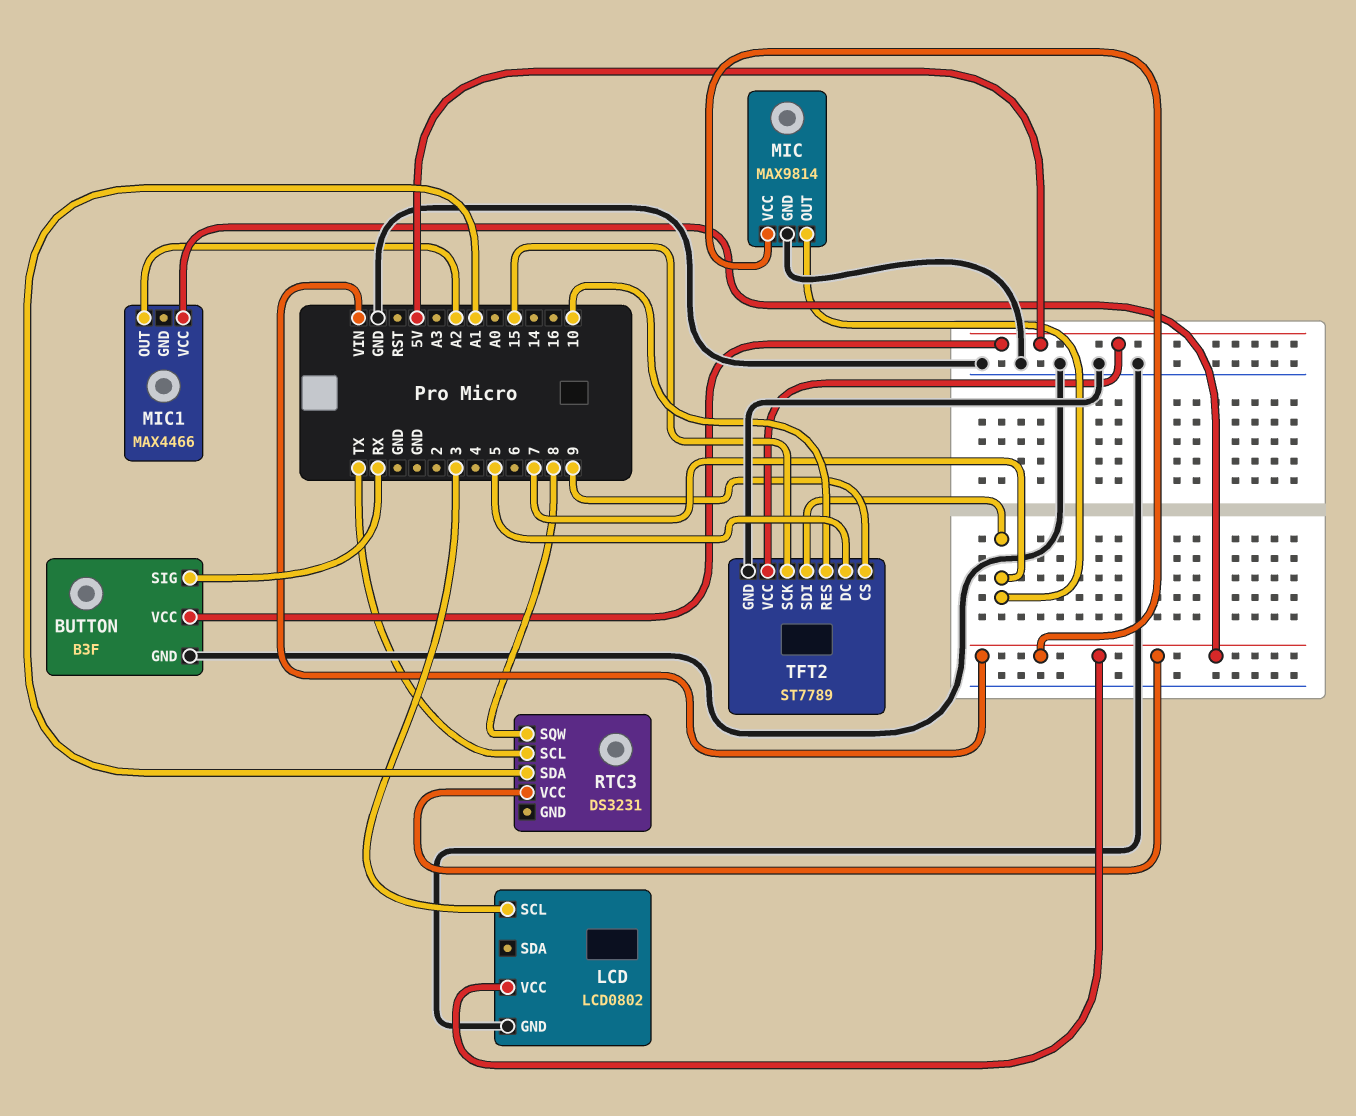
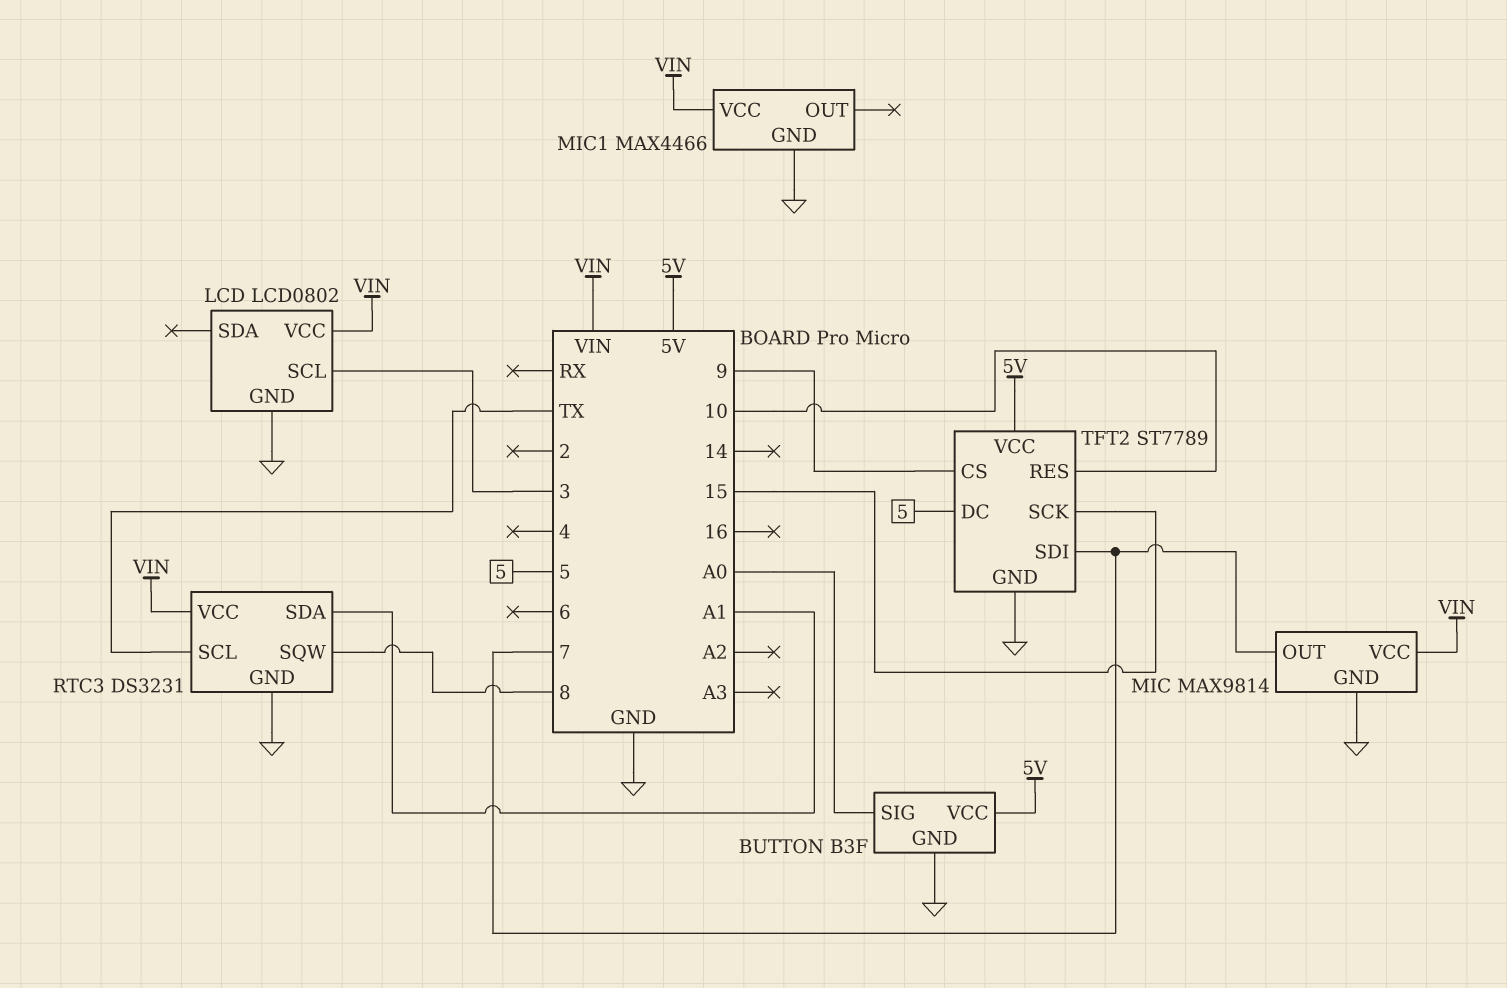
BUTTON pin SIG: RX -> A0
MIC1 pin GND: none -> GND
MIC1 pin OUT: A2 -> none
RTC3 pin GND: none -> GND

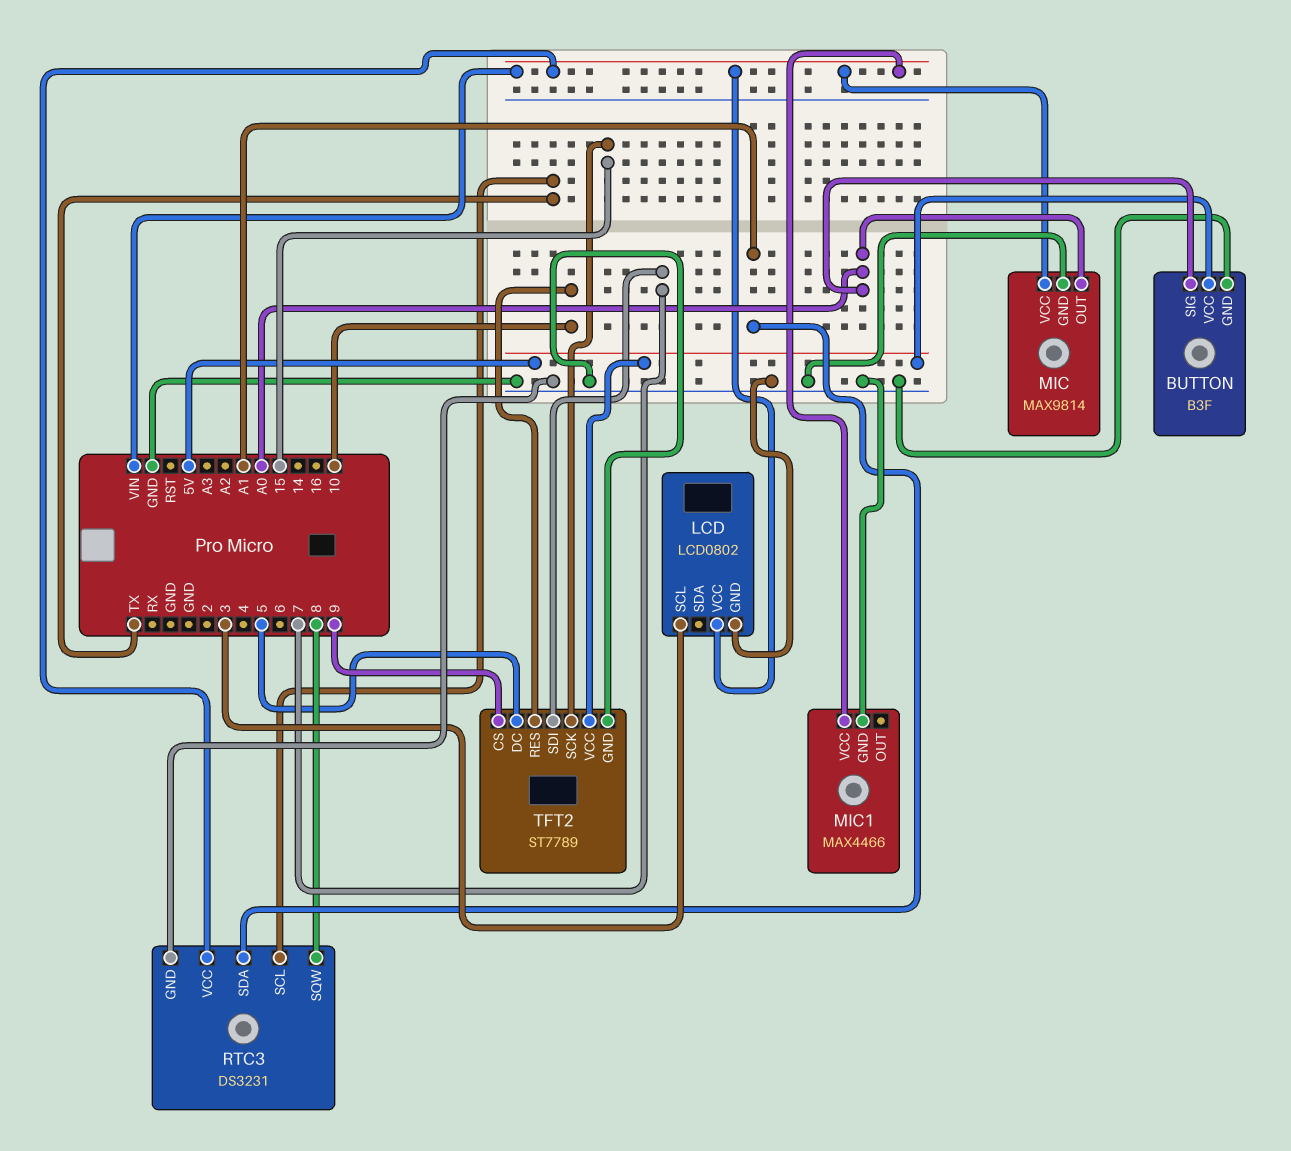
MIC pin OUT: 7 -> A0

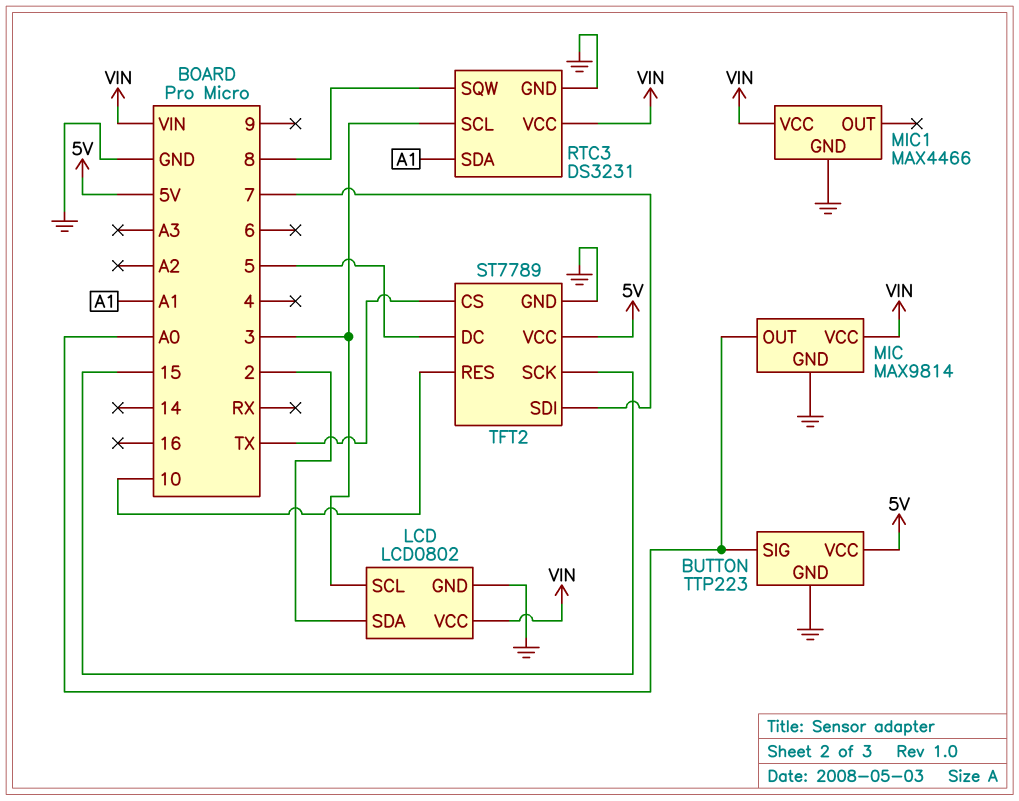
BUTTON: B3F -> TTP223
LCD pin SDA: none -> 2
RTC3 pin SCL: TX -> 3
TFT2 pin CS: 9 -> TX

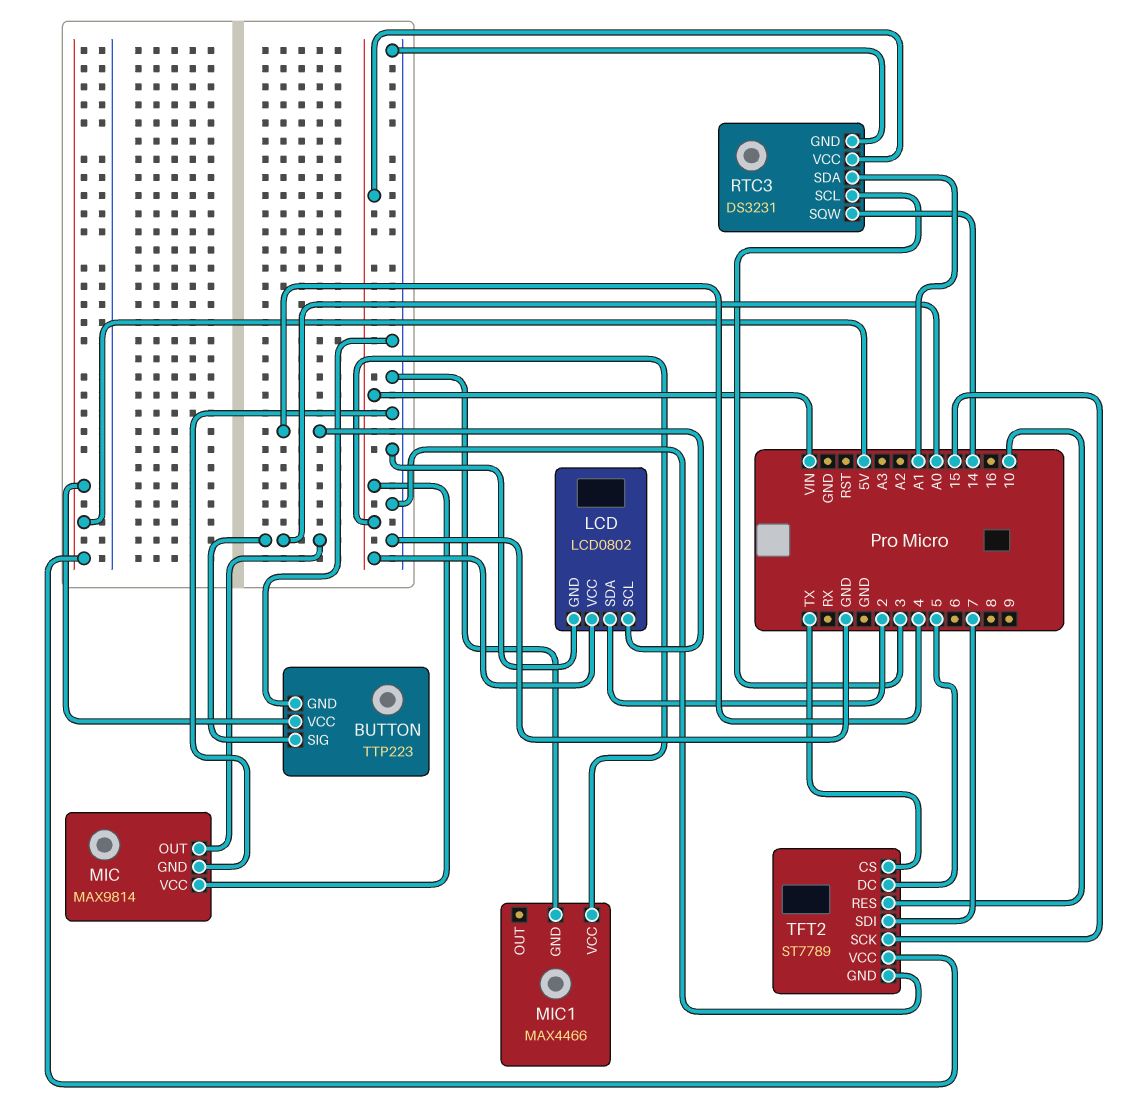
LCD pin SCL: 3 -> 4
RTC3 pin SQW: 8 -> 14

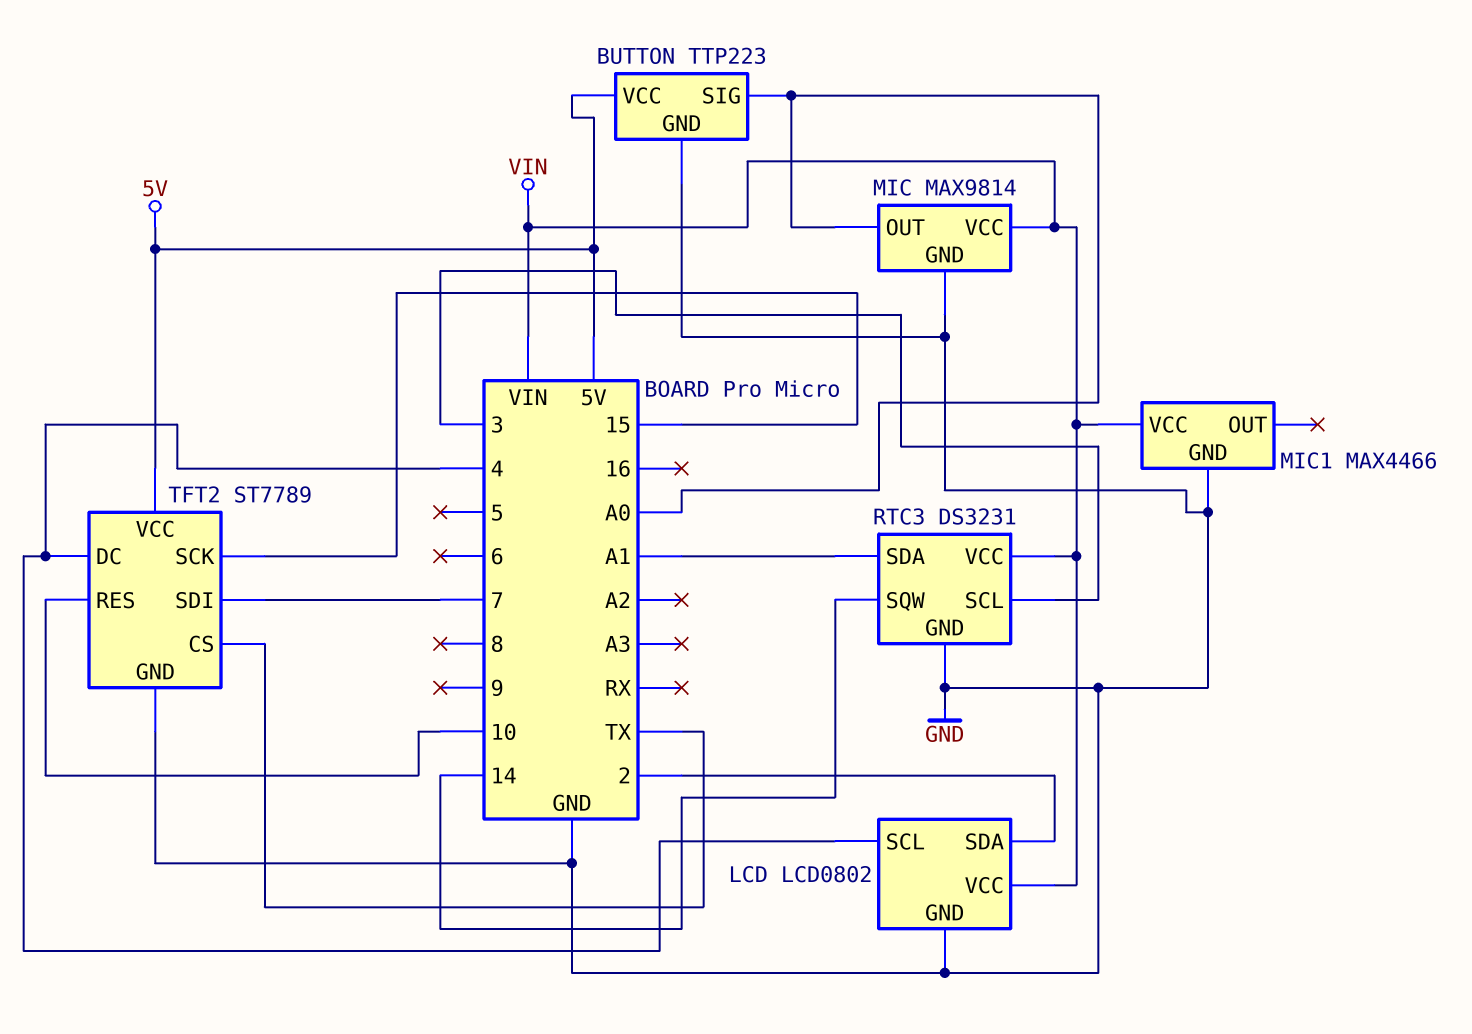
TFT2 pin DC: 5 -> 4

